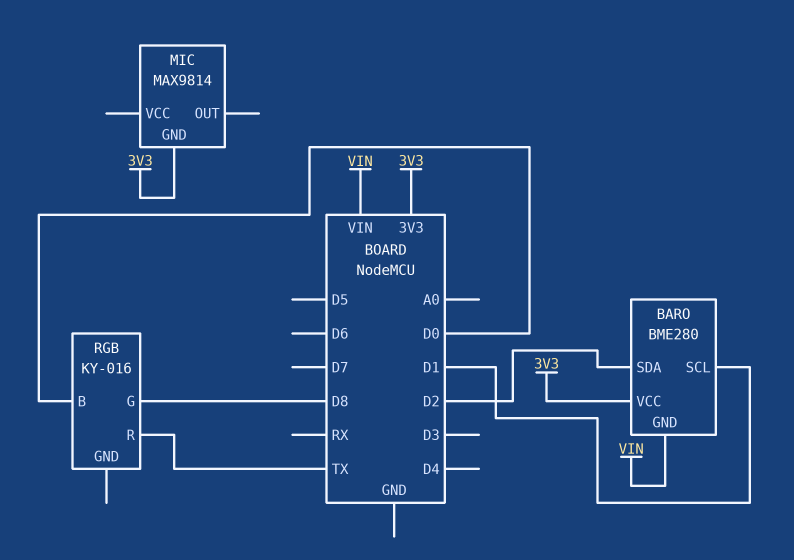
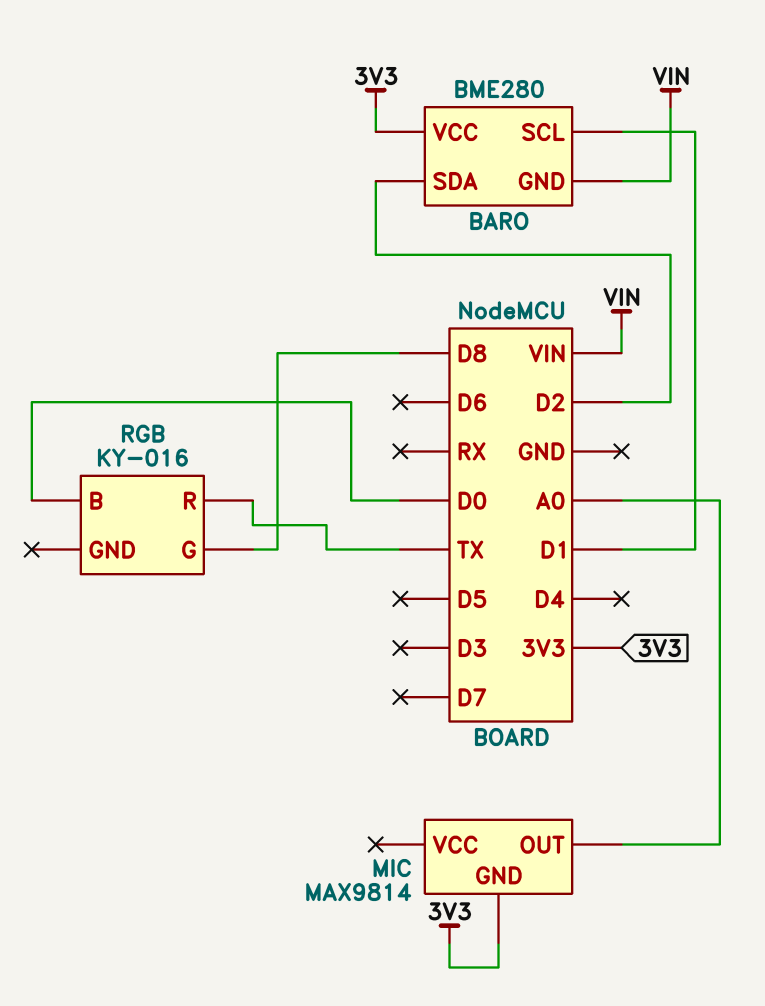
MIC pin OUT: none -> A0

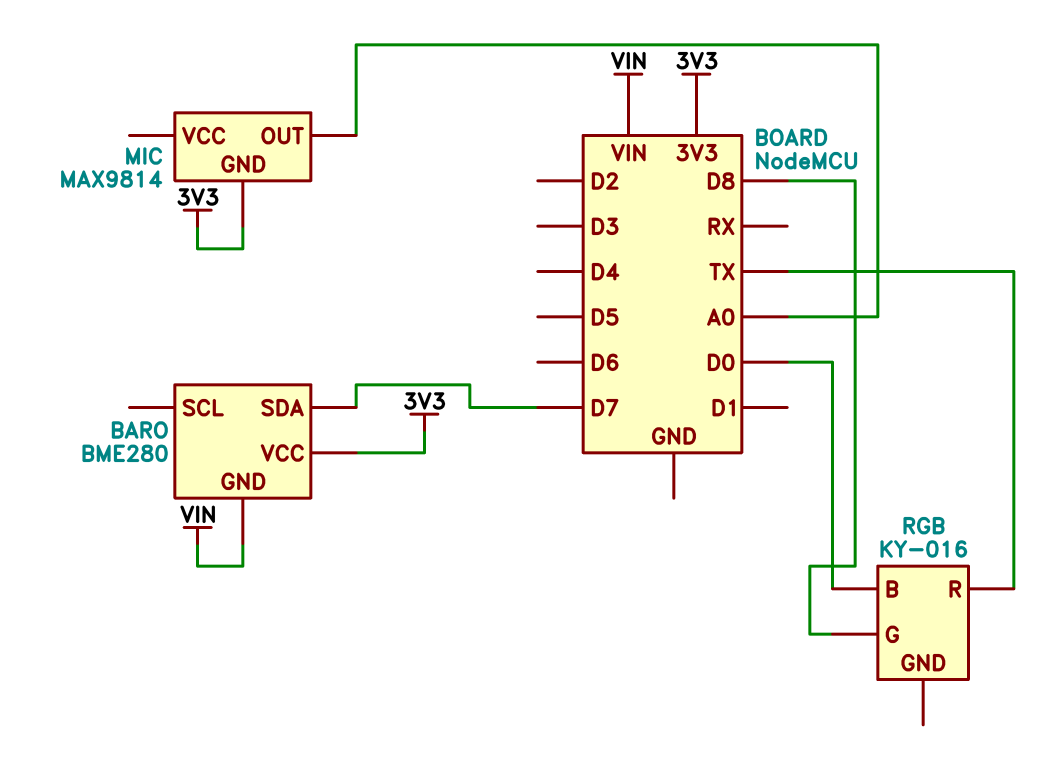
BARO pin SCL: D1 -> none
BARO pin SDA: D2 -> D7

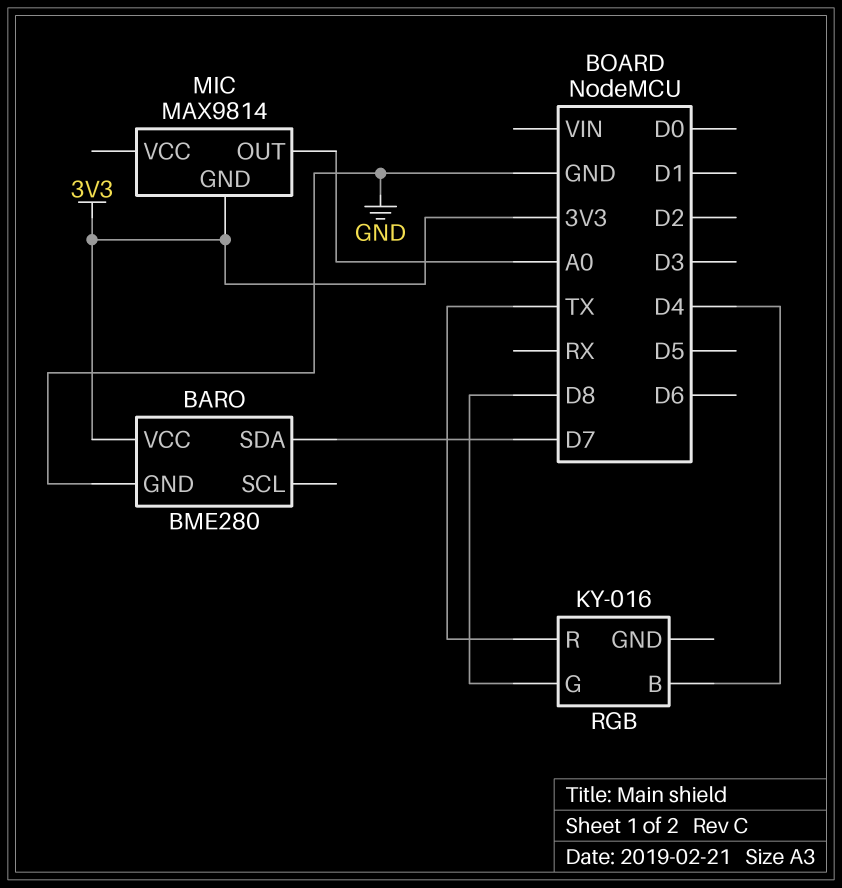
BARO pin GND: VIN -> GND
RGB pin B: D0 -> D4

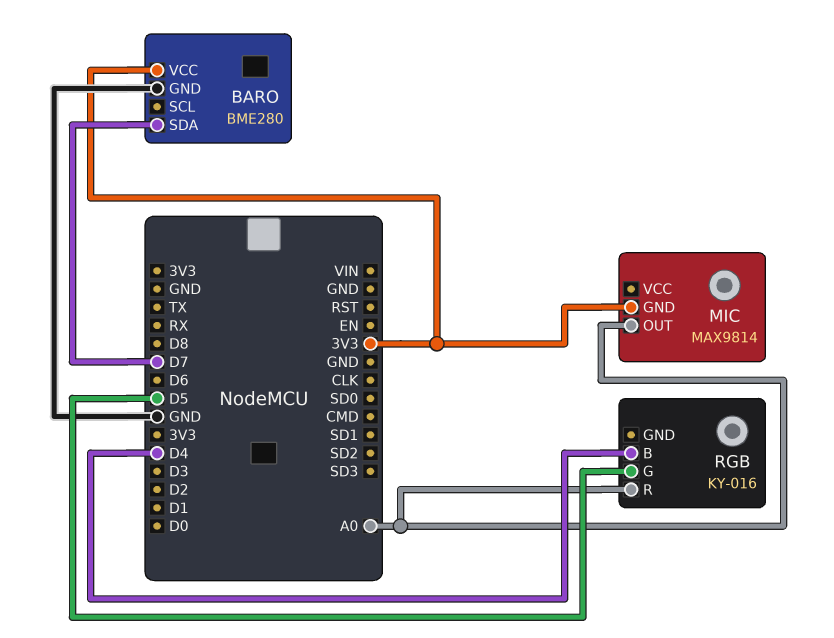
RGB pin G: D8 -> D5
RGB pin R: TX -> A0

